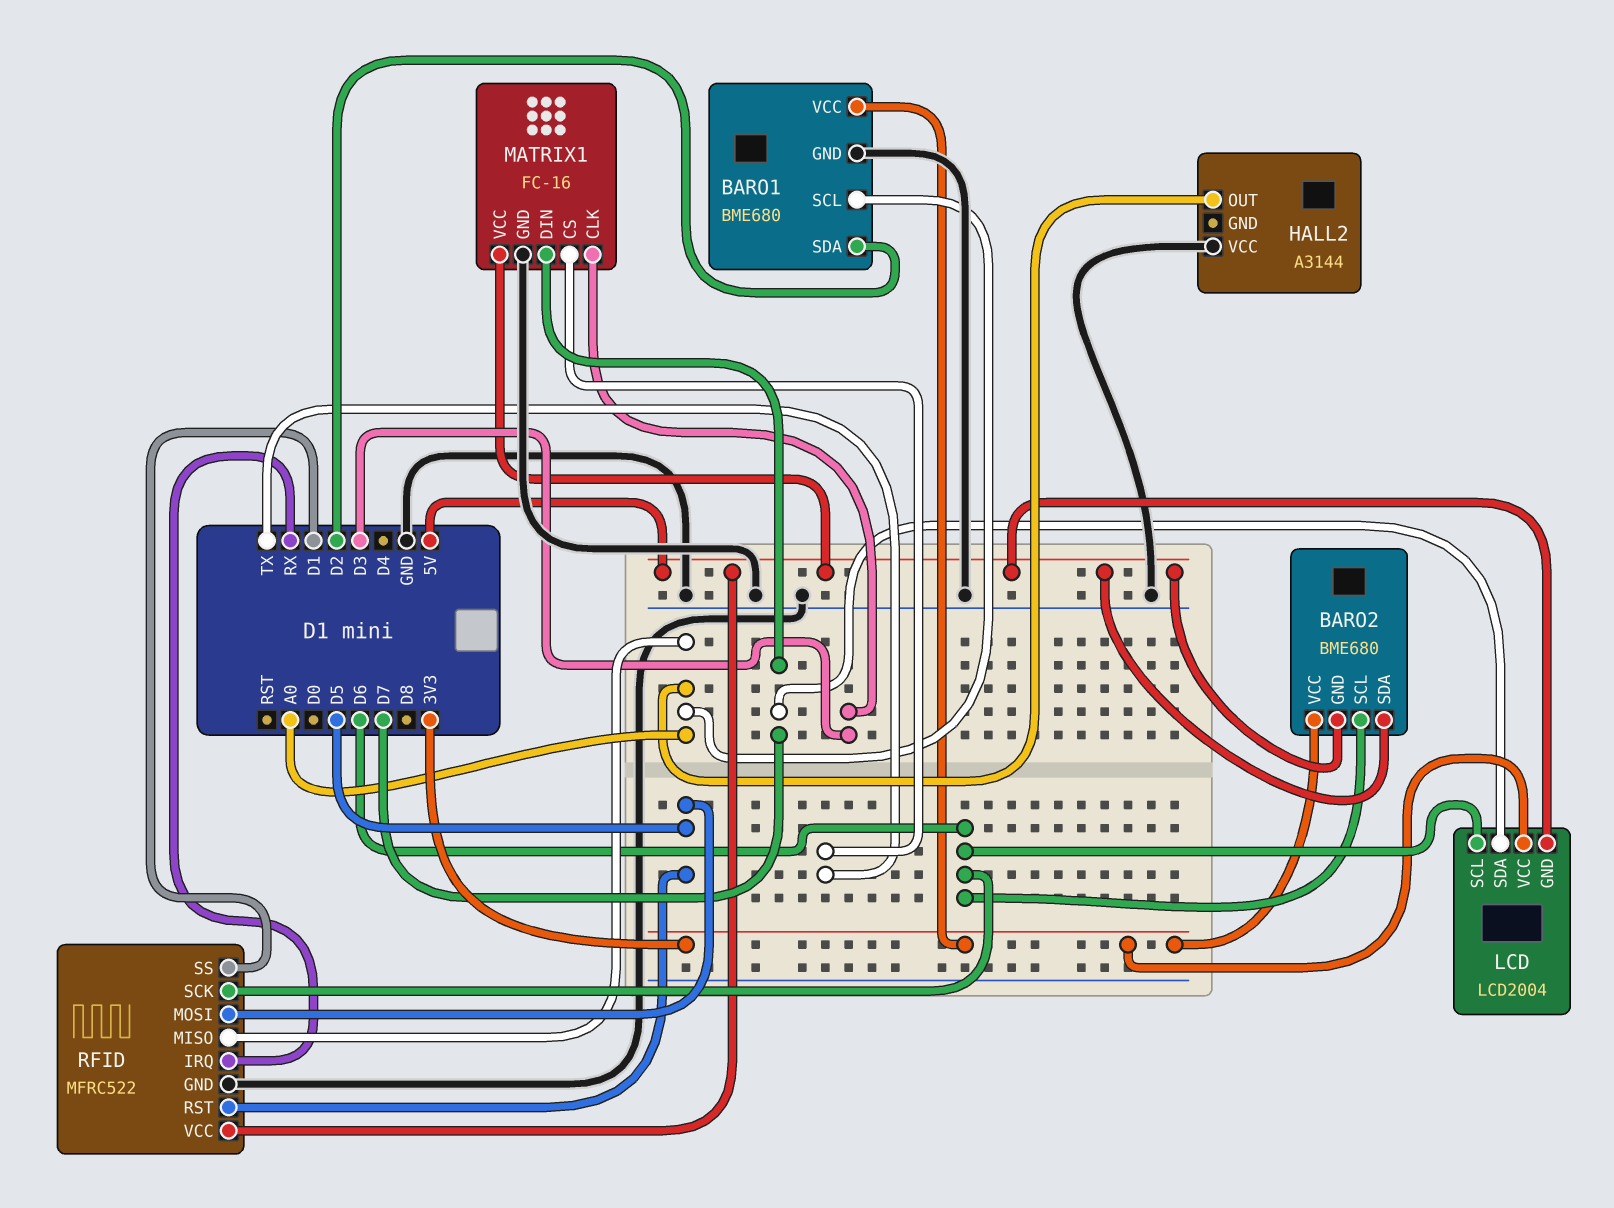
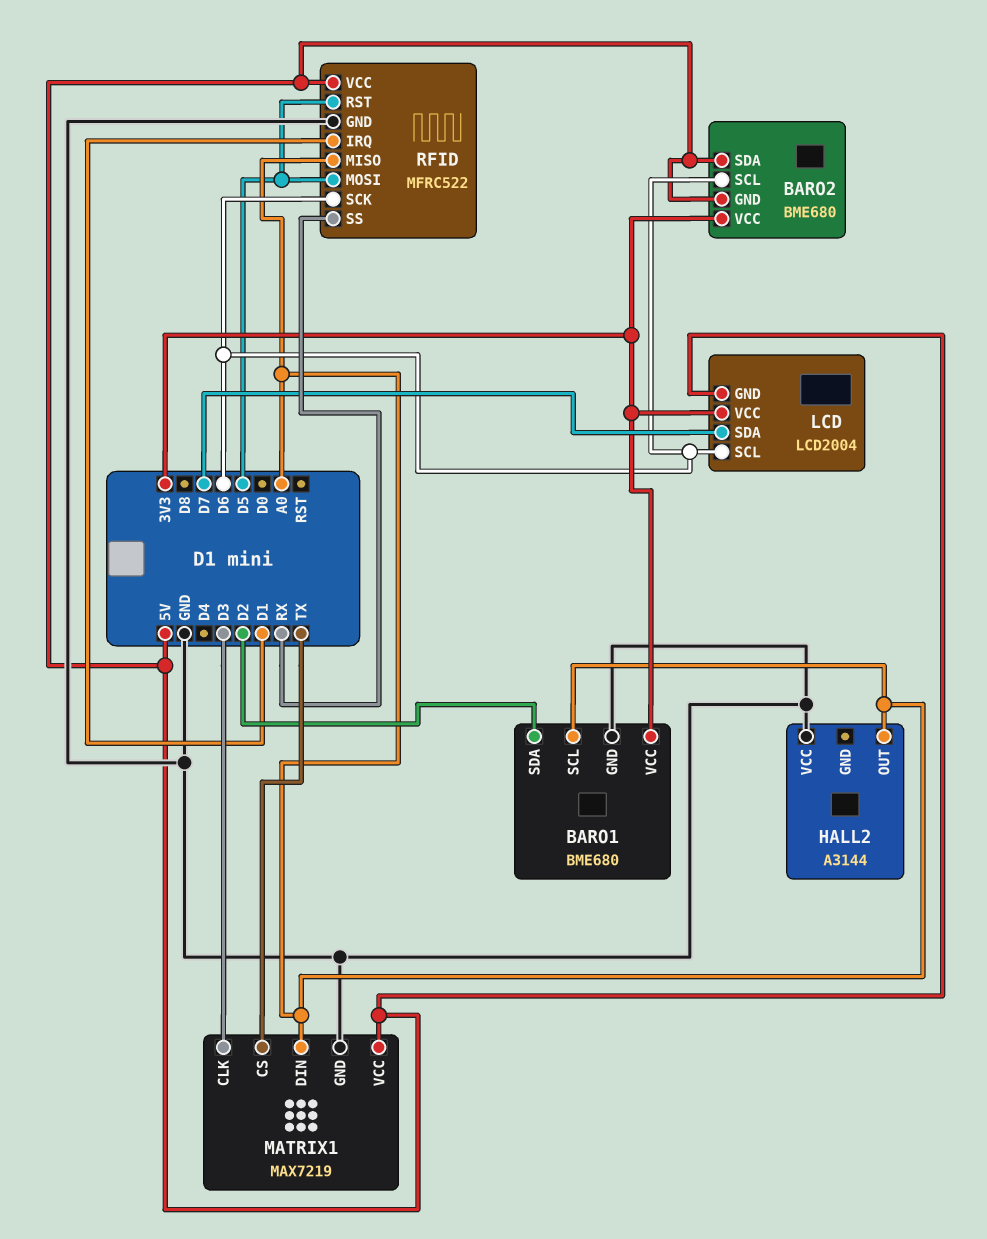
MATRIX1: FC-16 -> MAX7219
MATRIX1 pin DIN: D7 -> A0
RFID pin IRQ: RX -> D1
RFID pin SS: D1 -> RX

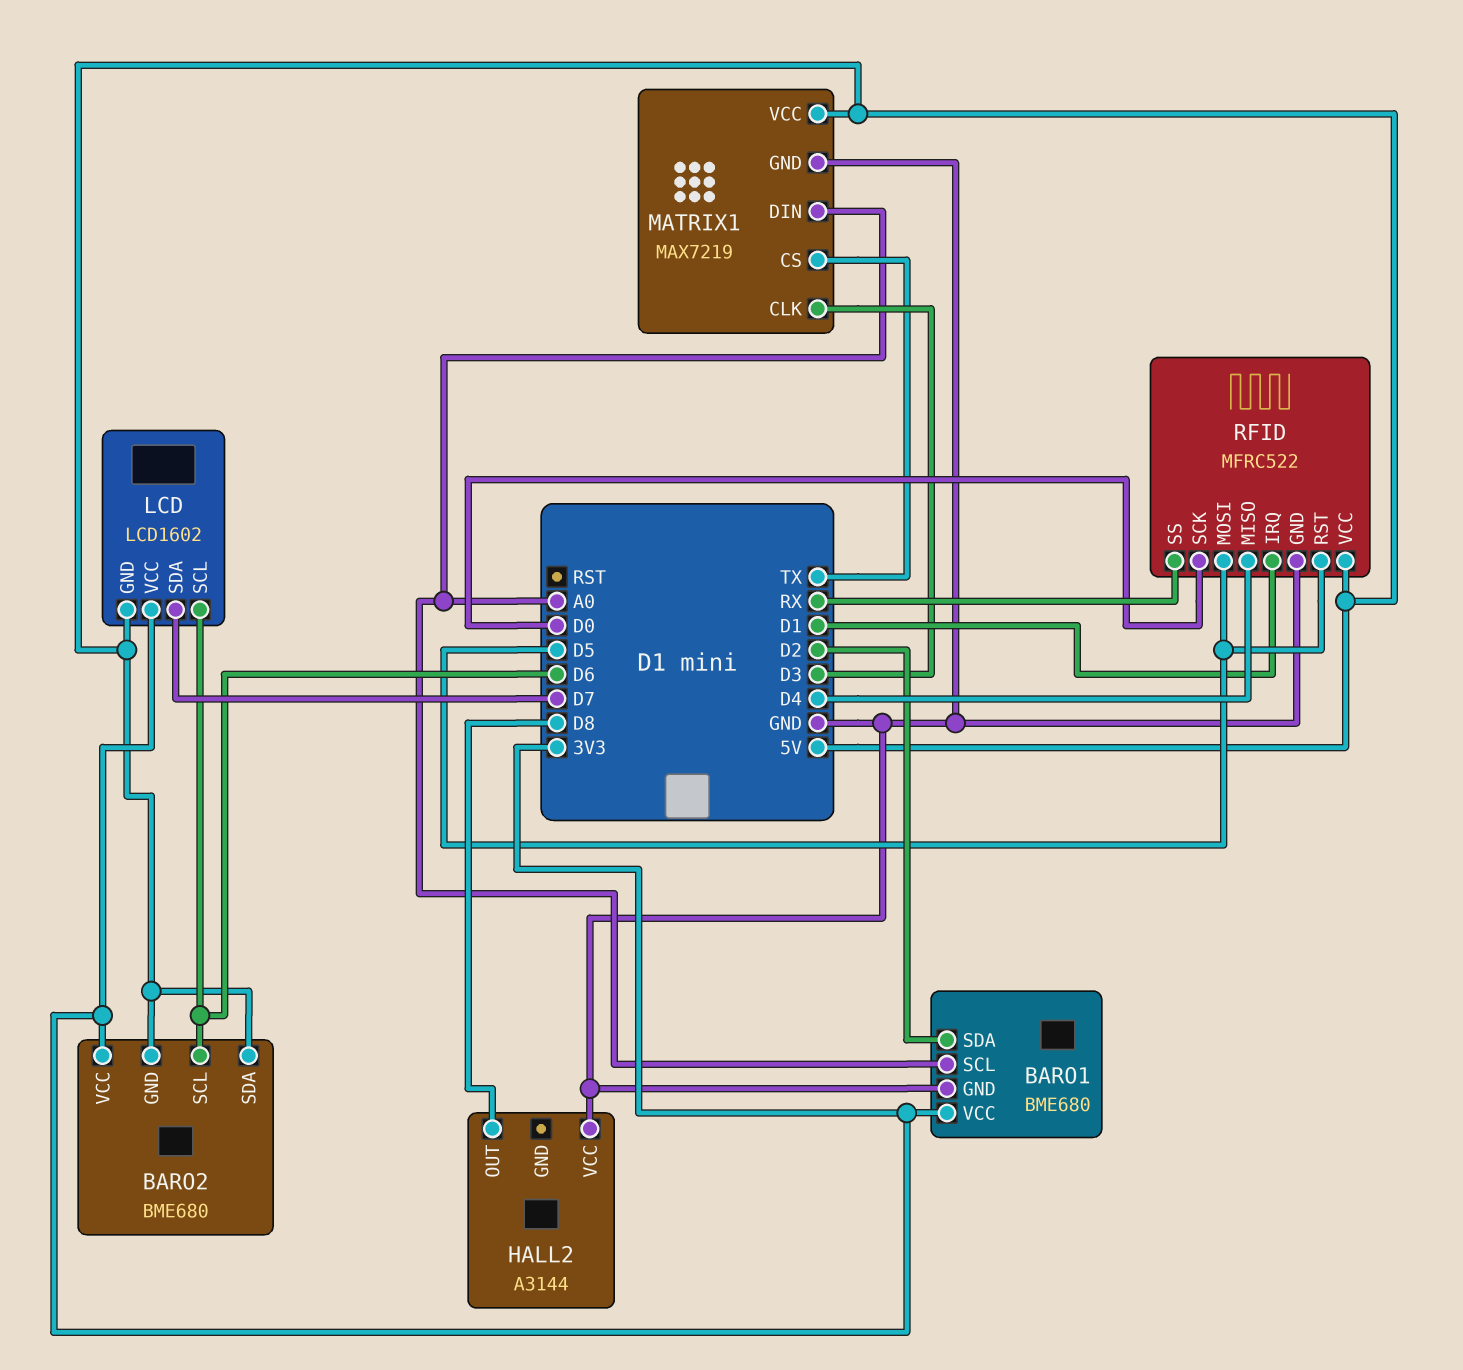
HALL2 pin OUT: A0 -> D8
LCD: LCD2004 -> LCD1602
RFID pin MISO: A0 -> D4
RFID pin SCK: D6 -> D0

